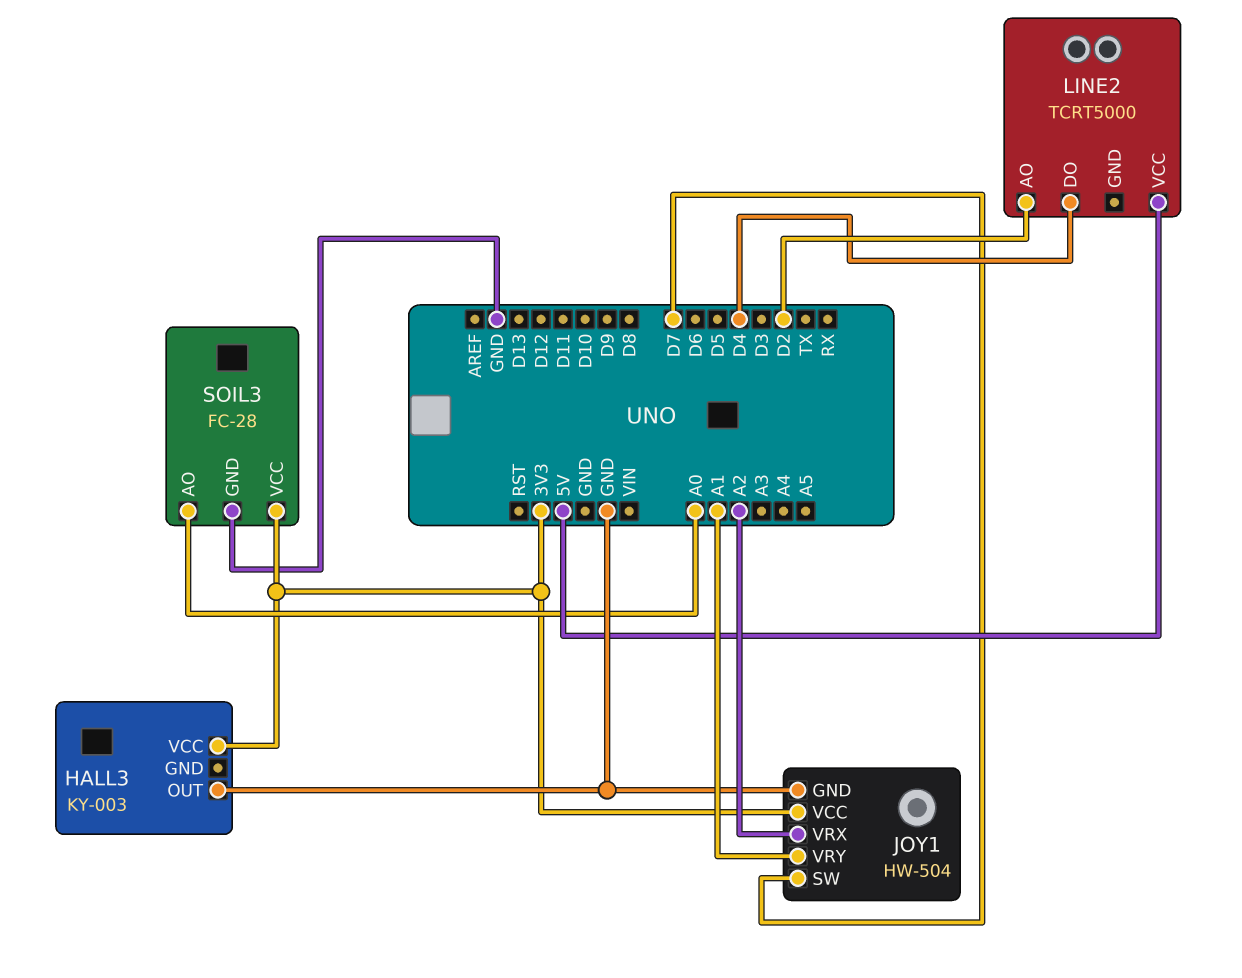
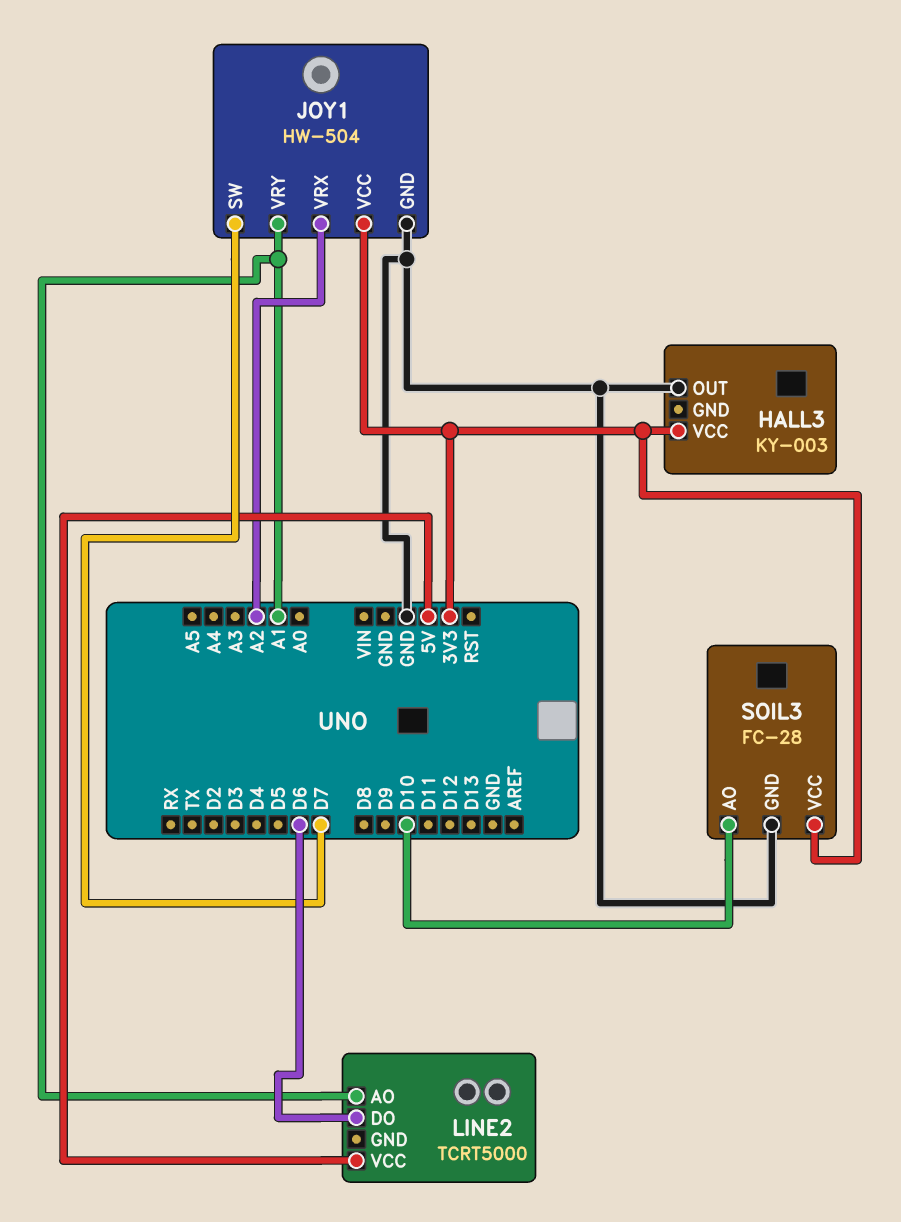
LINE2 pin AO: D2 -> A1
LINE2 pin DO: D4 -> D6
SOIL3 pin AO: A0 -> D10

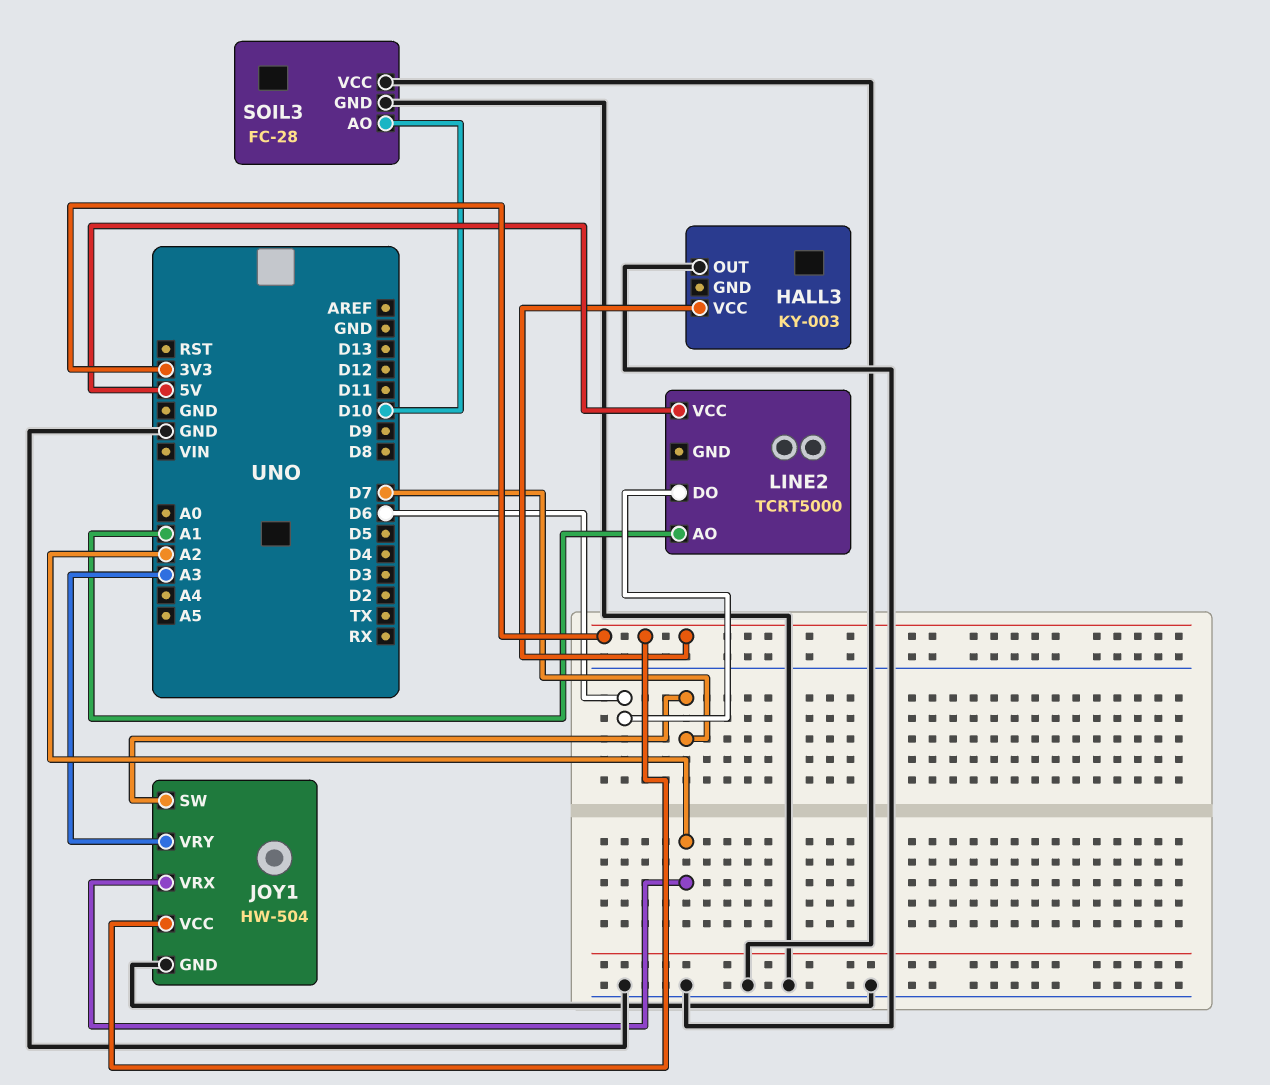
JOY1 pin VRY: A1 -> A3
SOIL3 pin VCC: 3V3 -> GND

